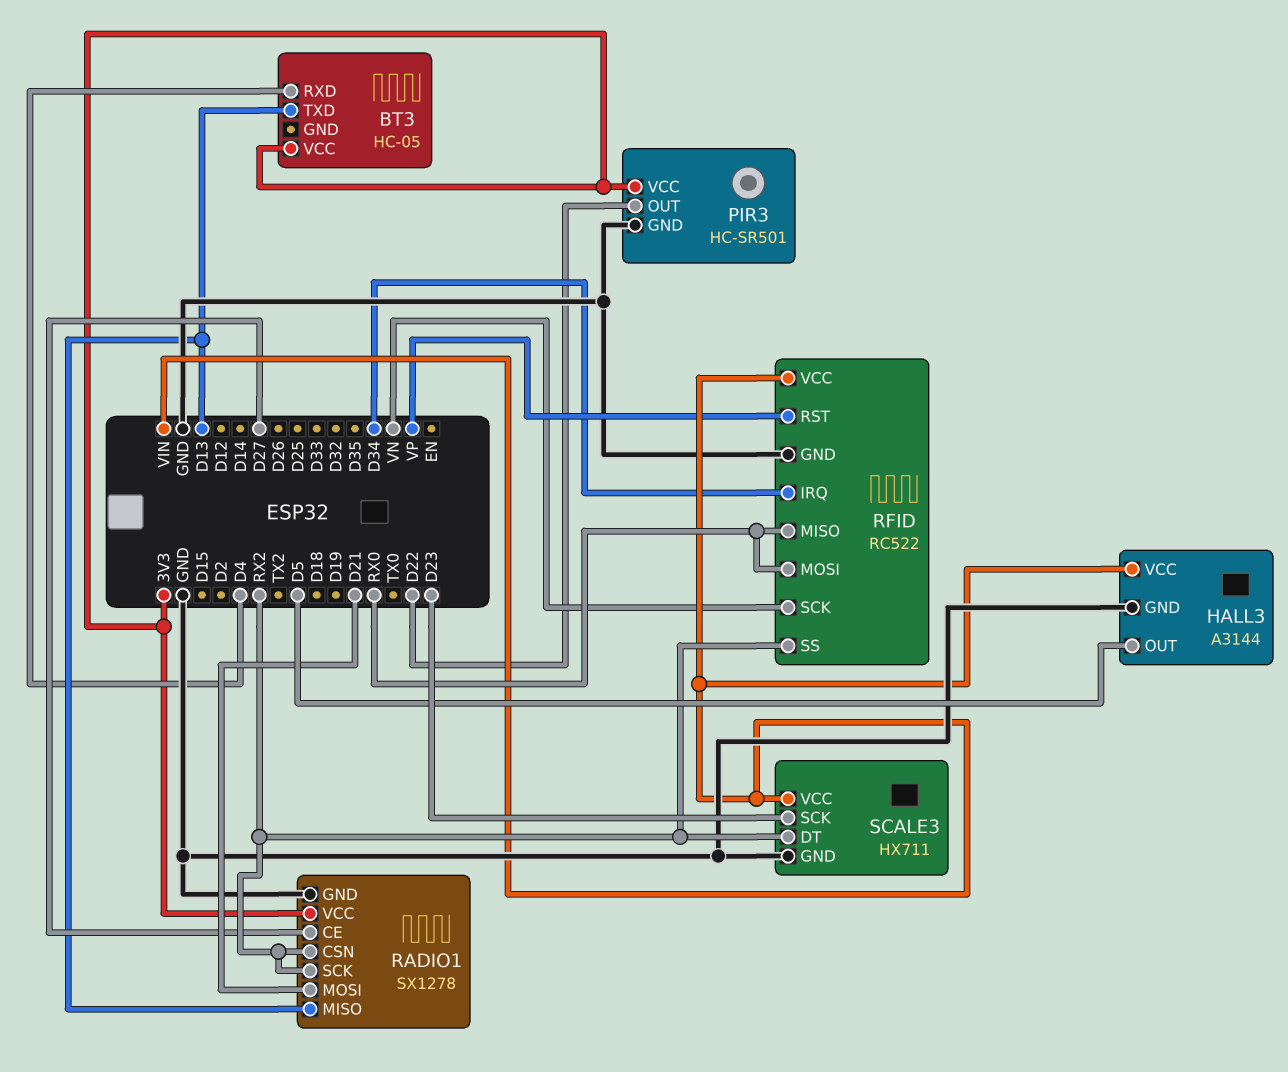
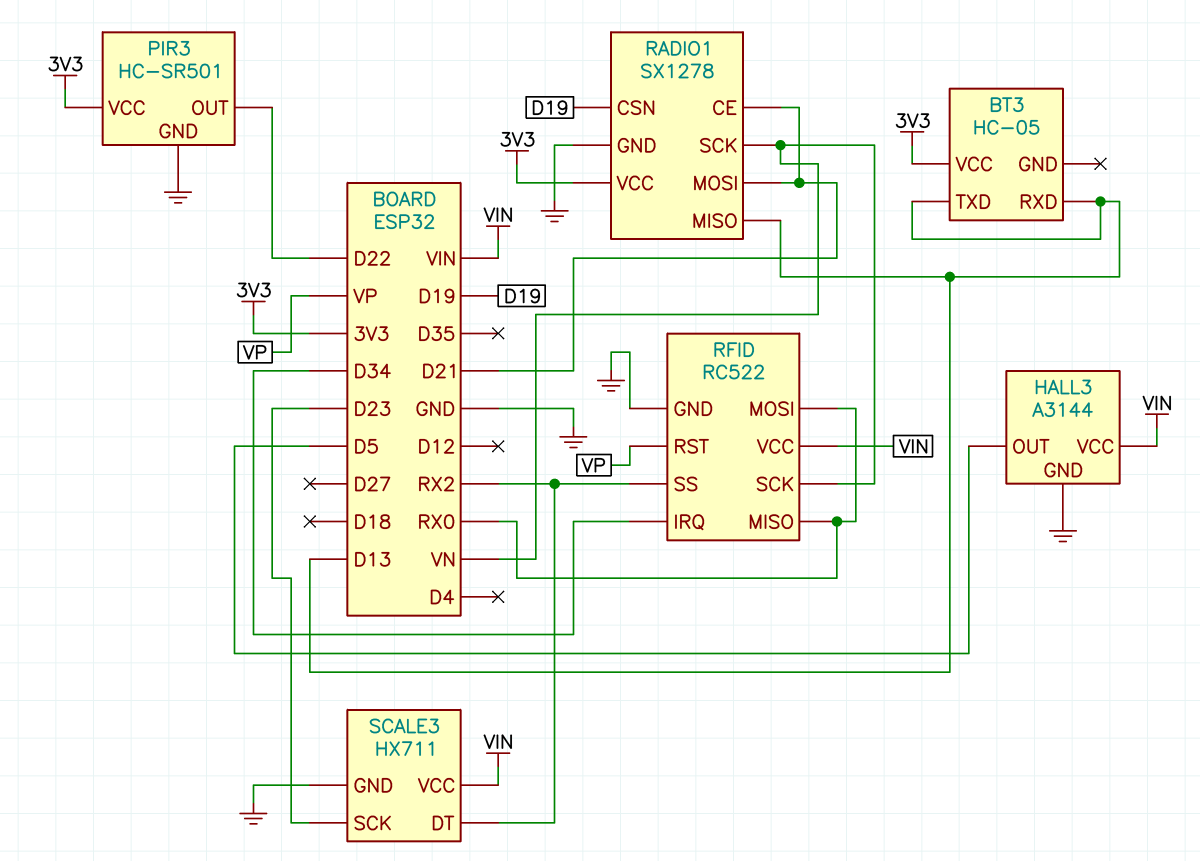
BT3 pin RXD: D4 -> D13
RADIO1 pin CE: D27 -> D21
RADIO1 pin CSN: RX2 -> D19
RADIO1 pin SCK: RX2 -> VN

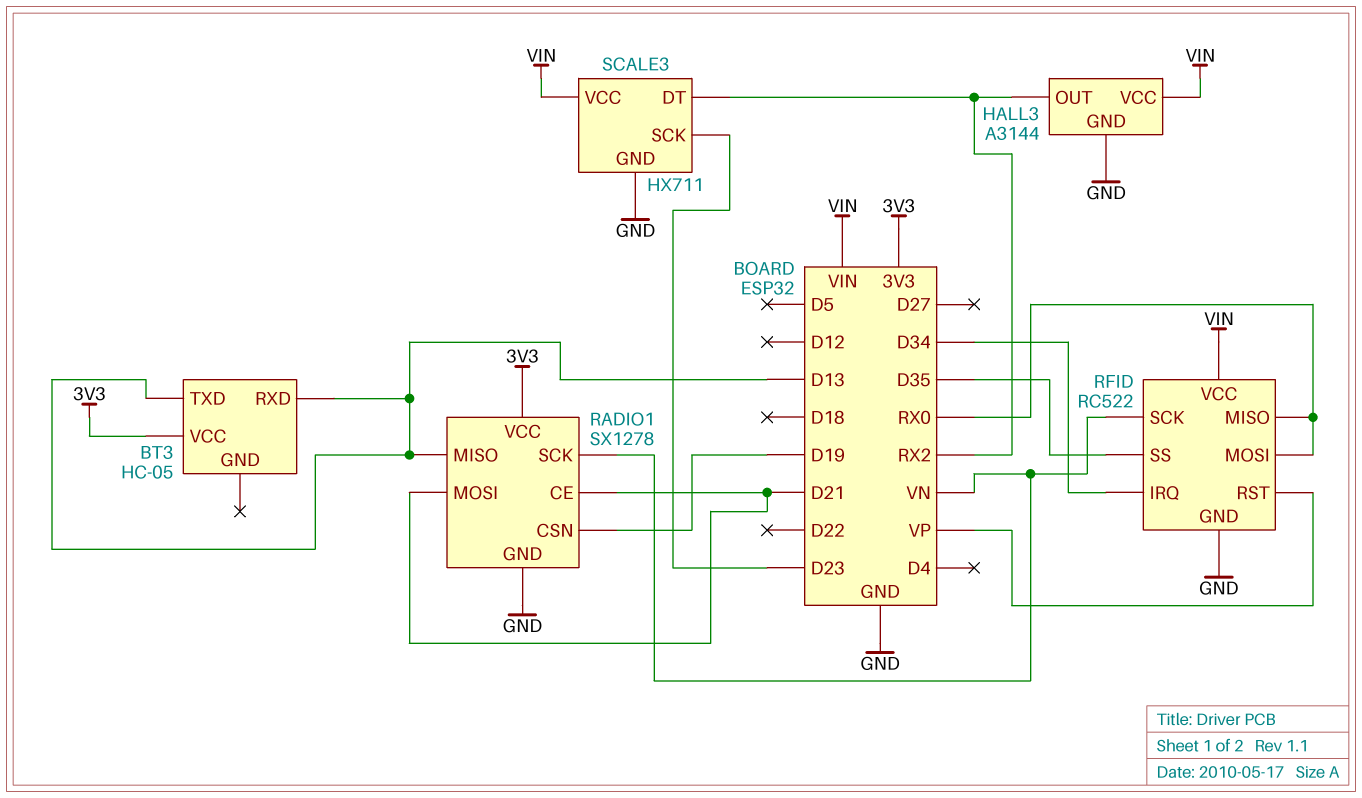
HALL3 pin OUT: D5 -> RX2
PIR3: HC-SR501 -> none
PIR3 pin GND: GND -> none
PIR3 pin OUT: D22 -> none
PIR3 pin VCC: 3V3 -> none
RFID pin SS: RX2 -> D35

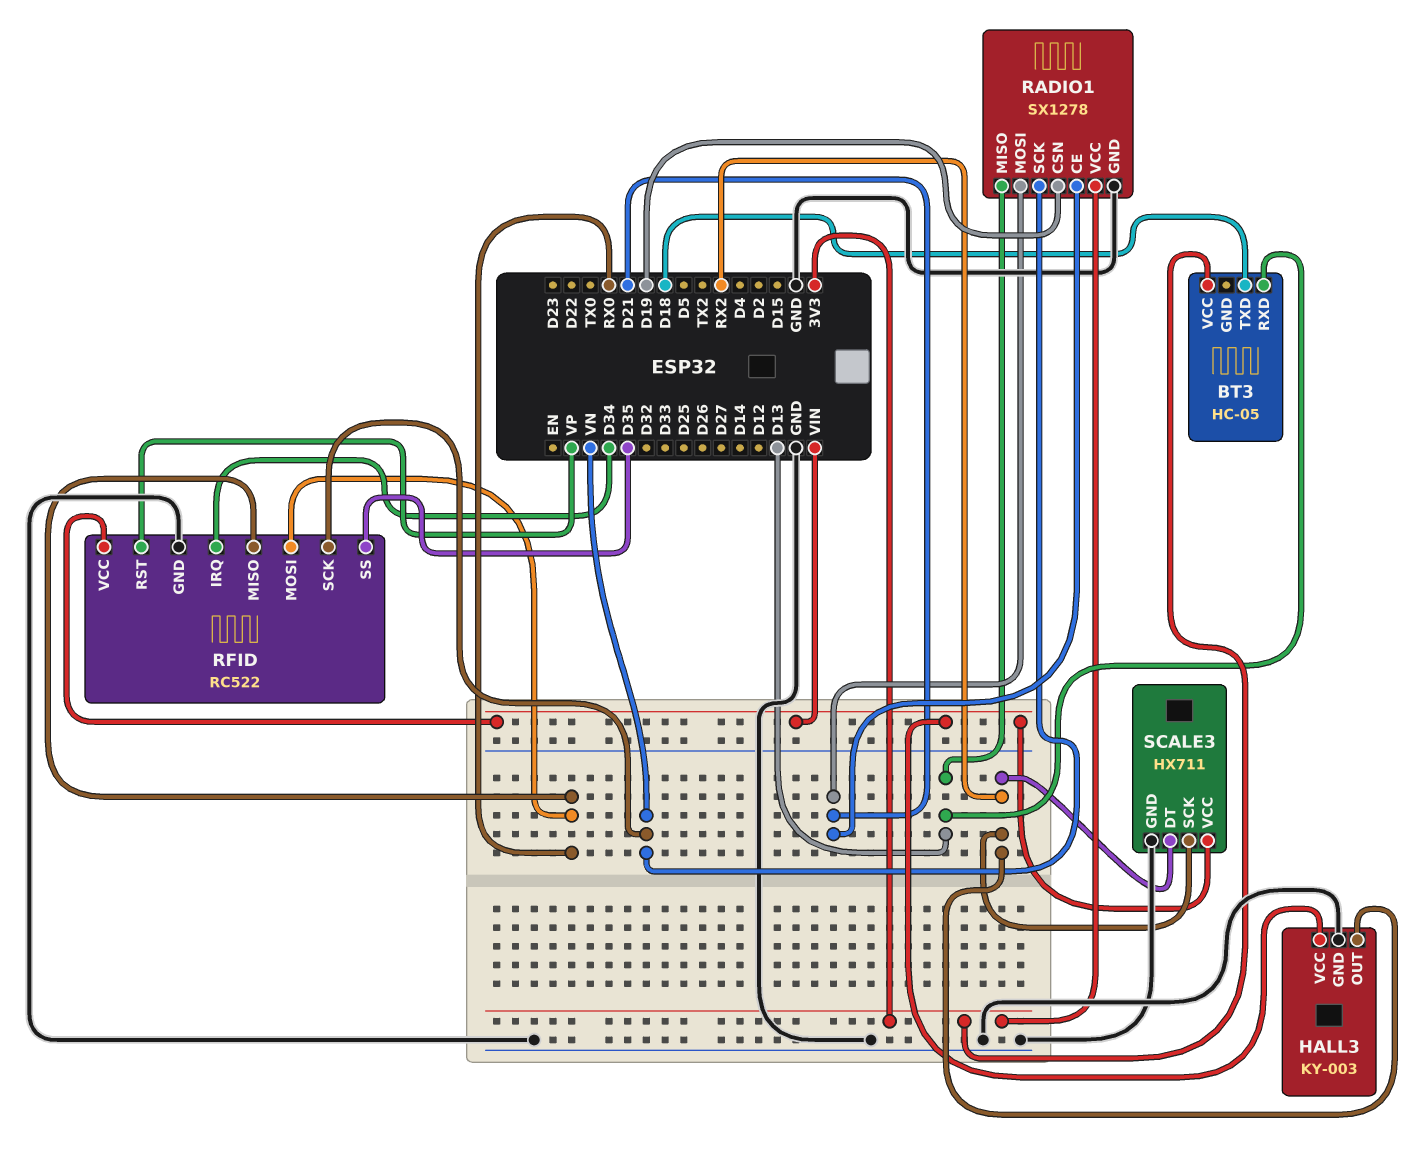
BT3 pin TXD: D13 -> D18
HALL3: A3144 -> KY-003
SCALE3 pin SCK: D23 -> RX2

